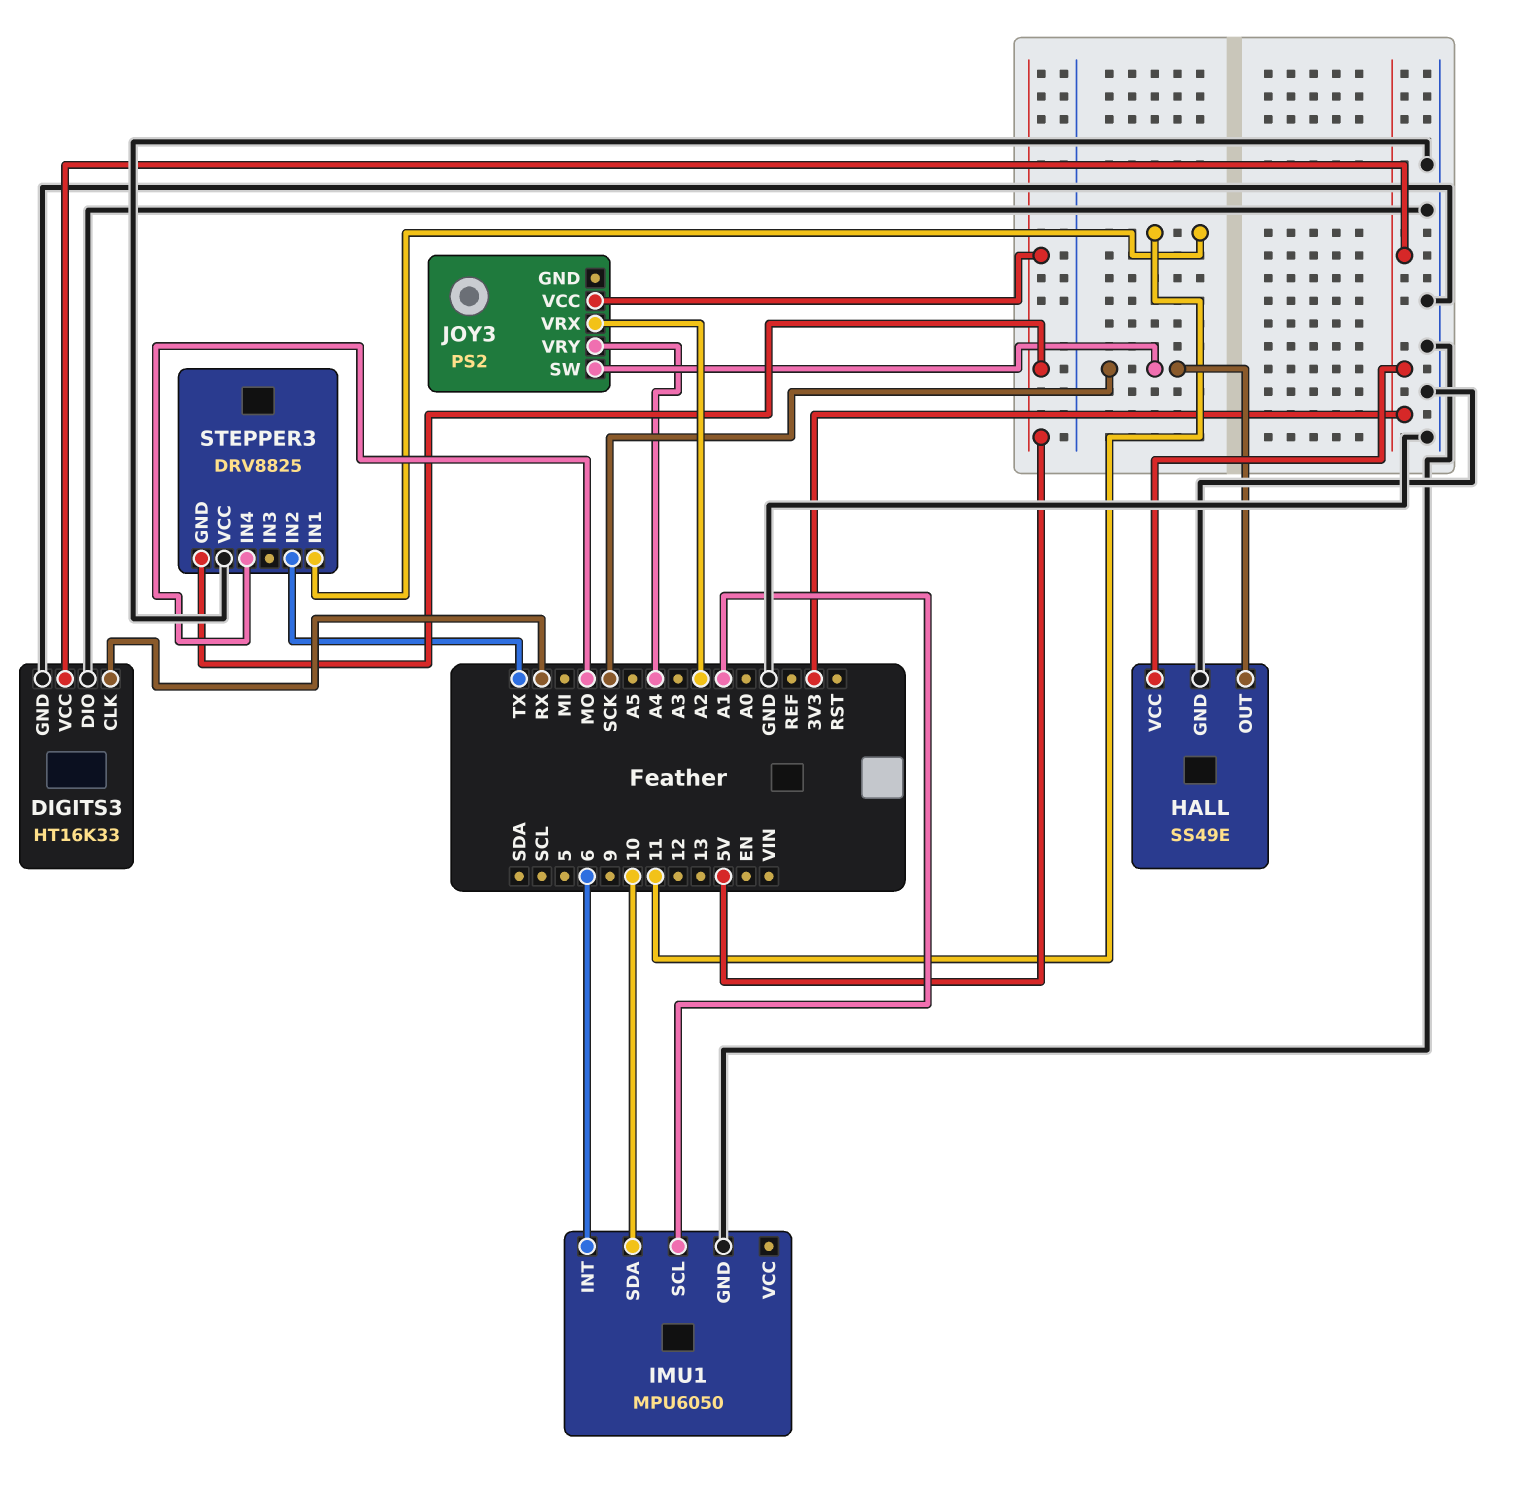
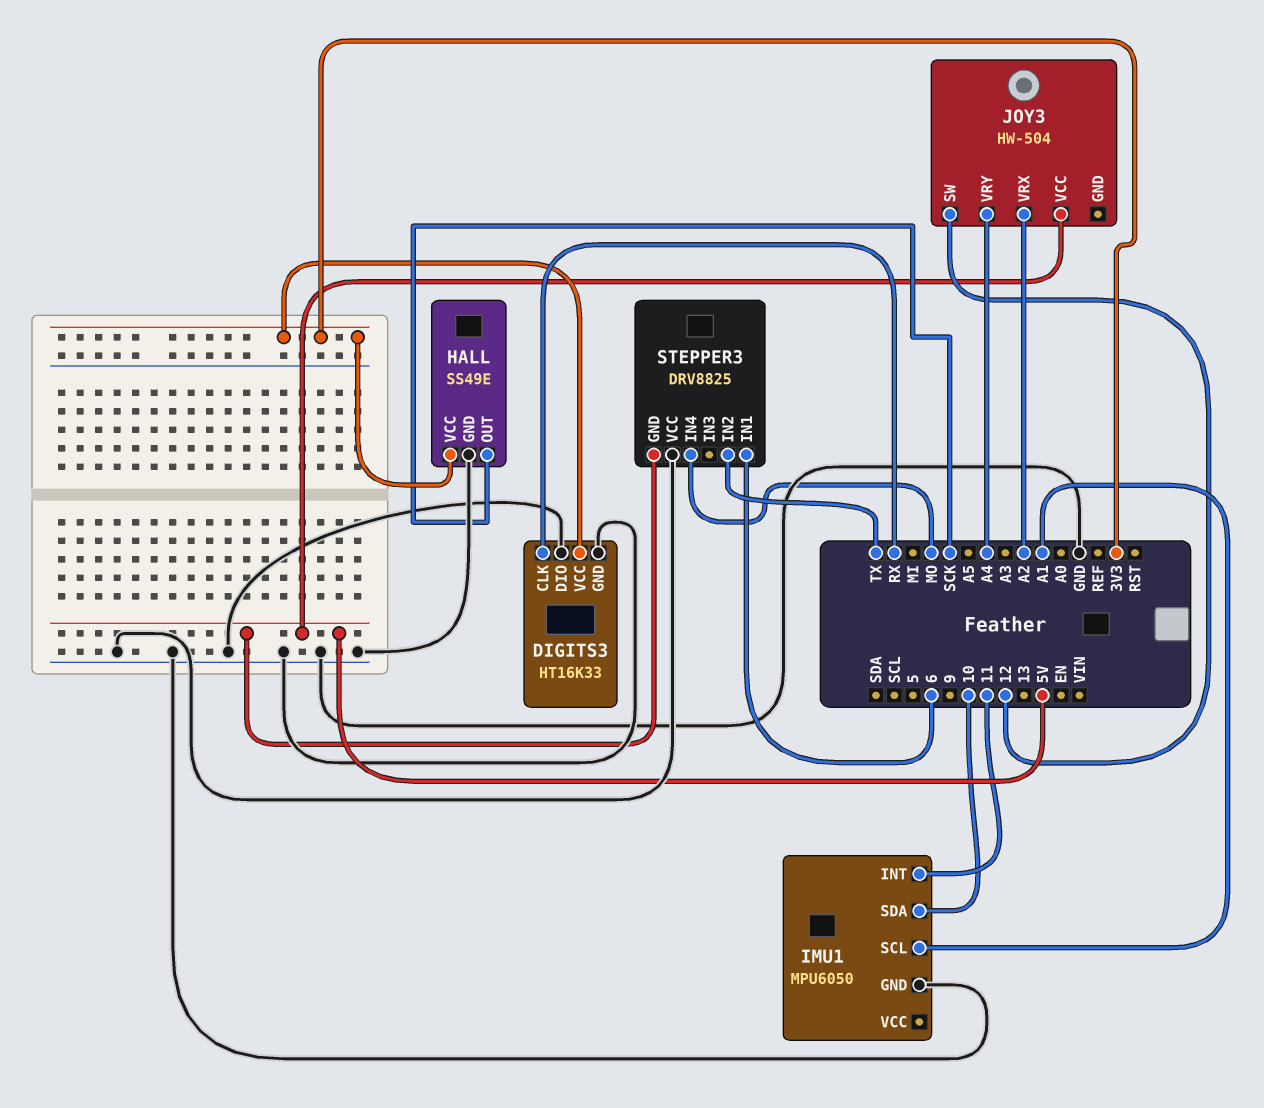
IMU1 pin INT: 6 -> 11
JOY3: PS2 -> HW-504
JOY3 pin SW: SCK -> 12
STEPPER3 pin IN1: 11 -> 6

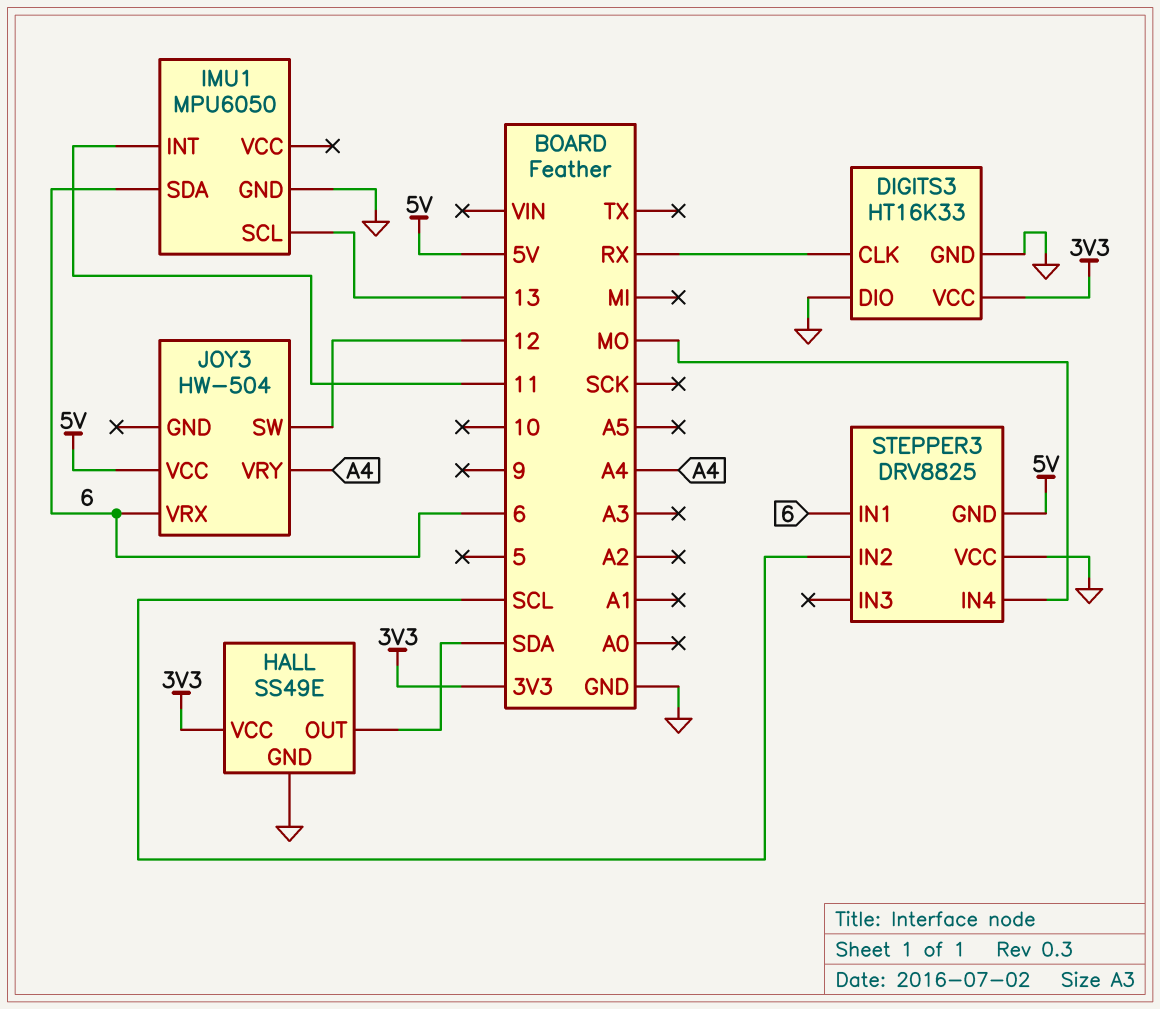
HALL pin OUT: SCK -> SDA
IMU1 pin SCL: A1 -> 13
IMU1 pin SDA: 10 -> 6
JOY3 pin VRX: A2 -> 6
STEPPER3 pin IN2: TX -> SCL

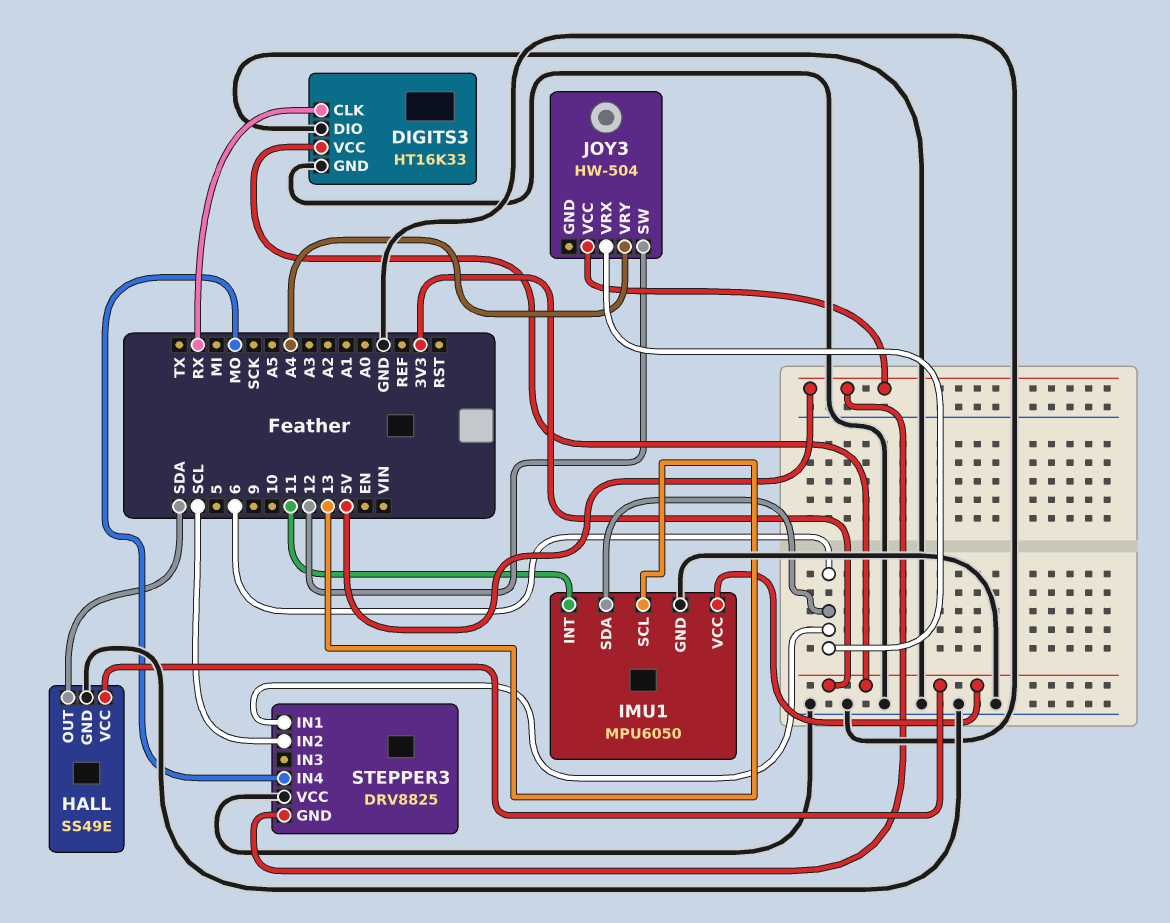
IMU1 pin VCC: none -> 3V3

